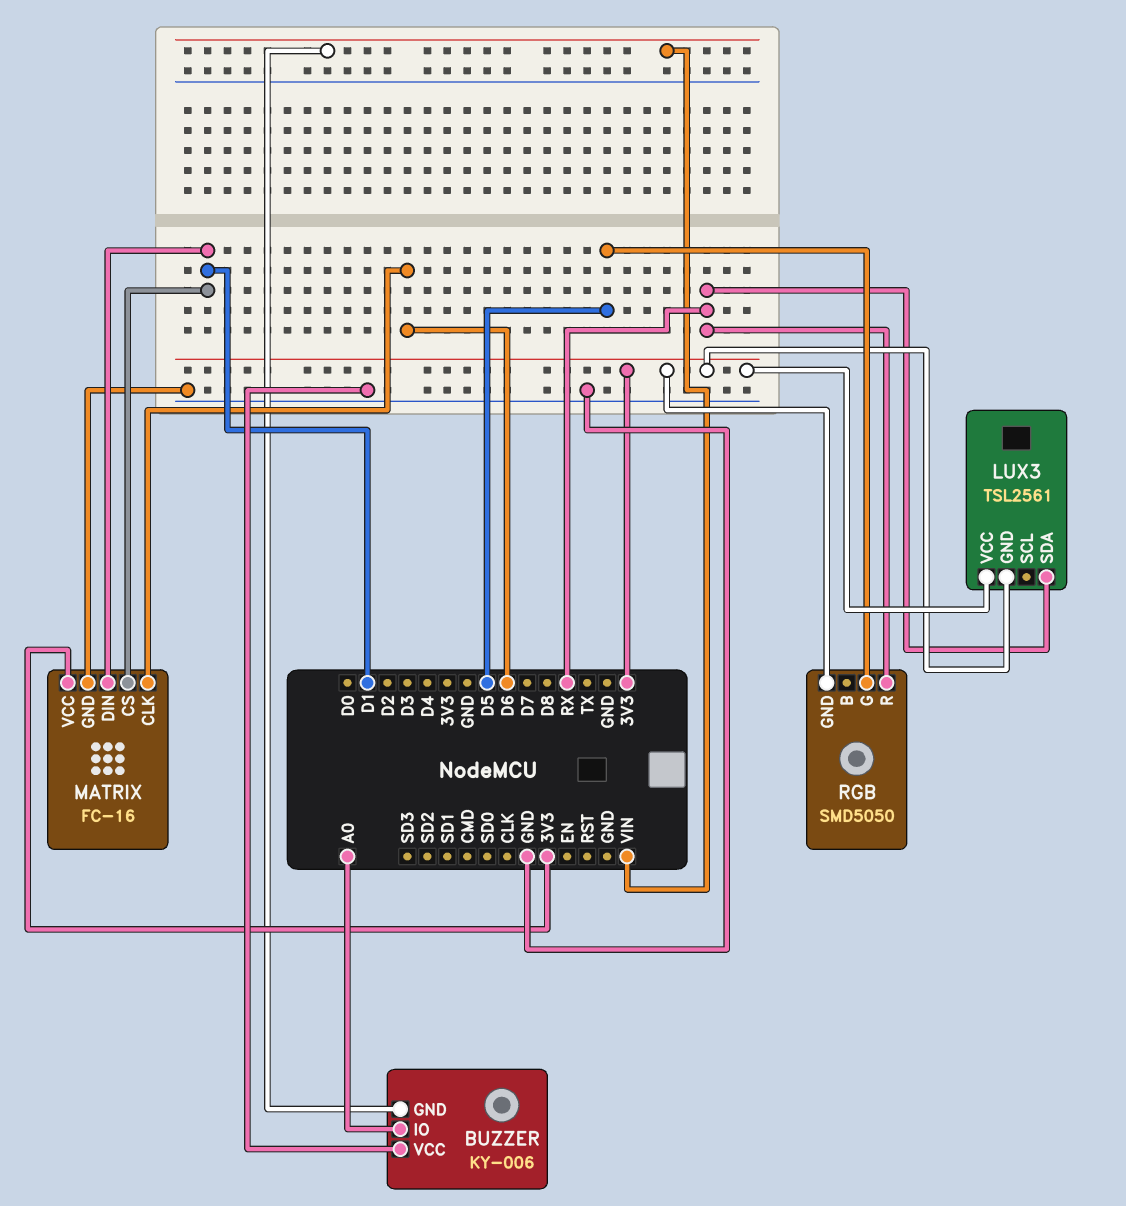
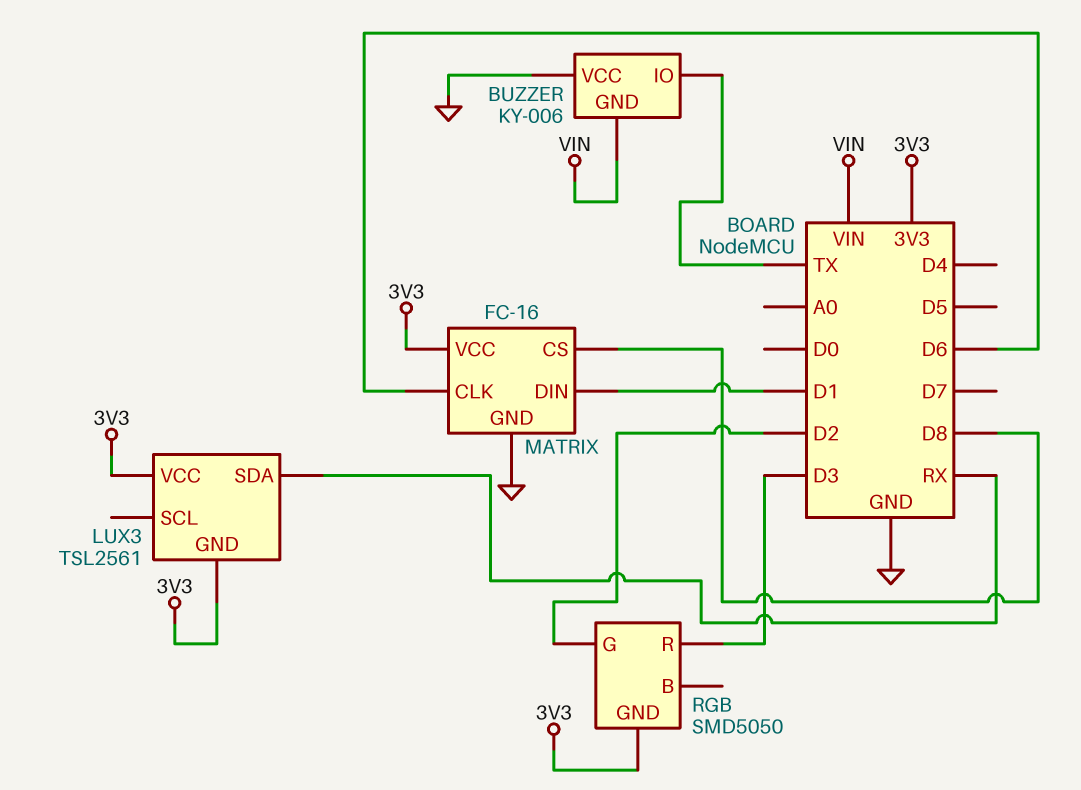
BUZZER pin IO: A0 -> TX
MATRIX pin CS: D1 -> D8
RGB pin G: D5 -> D2
RGB pin R: RX -> D3

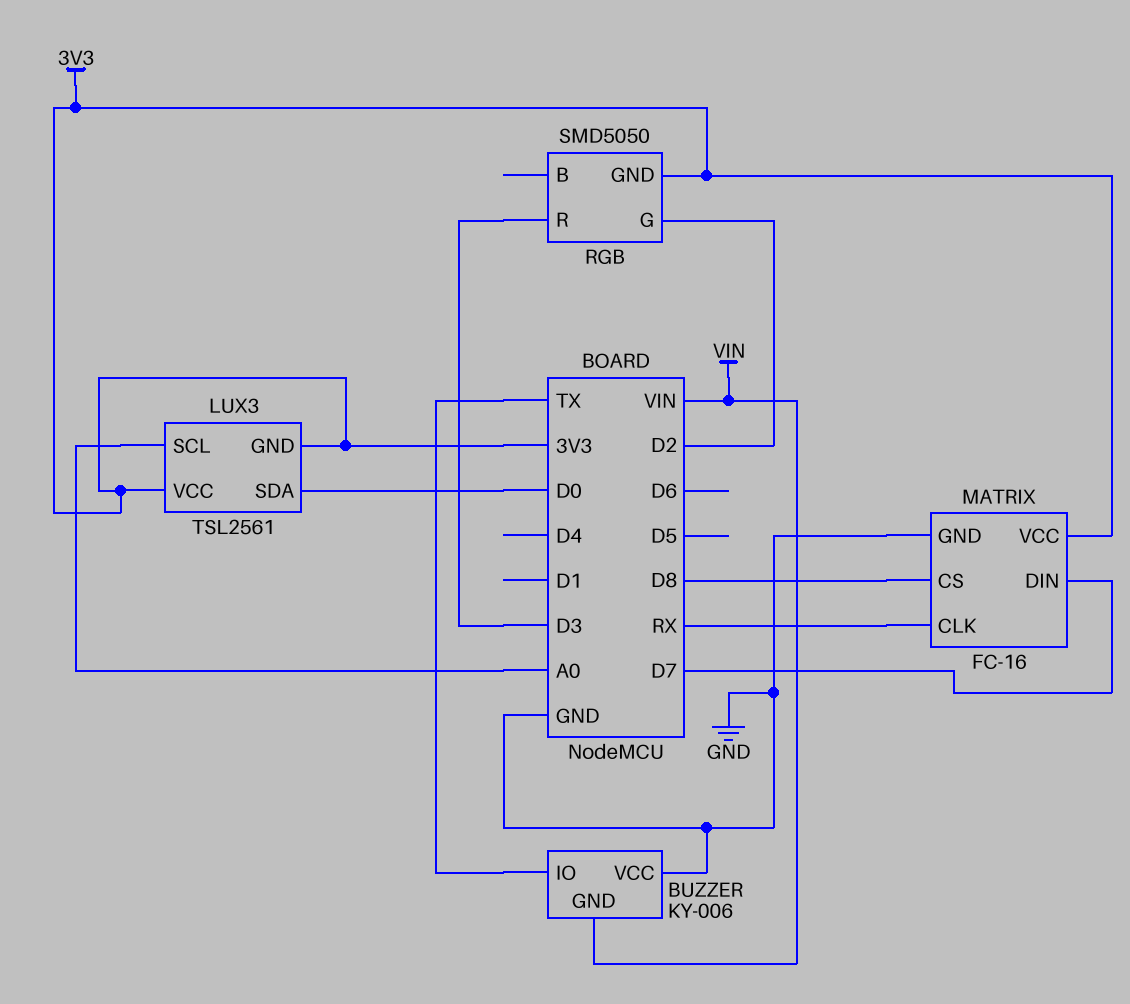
LUX3 pin SCL: none -> A0
LUX3 pin SDA: RX -> D0
MATRIX pin CLK: D6 -> RX
MATRIX pin DIN: D1 -> D7

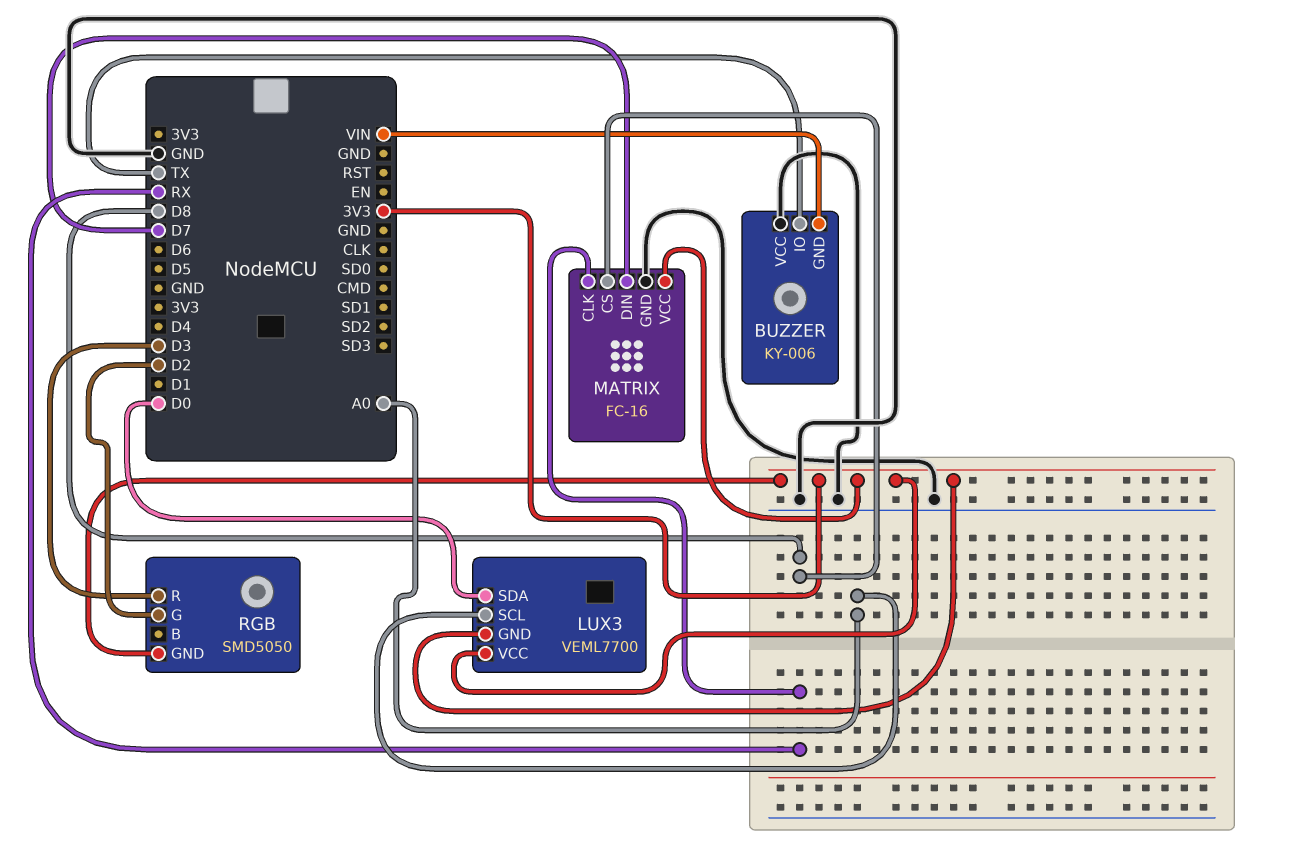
LUX3: TSL2561 -> VEML7700

